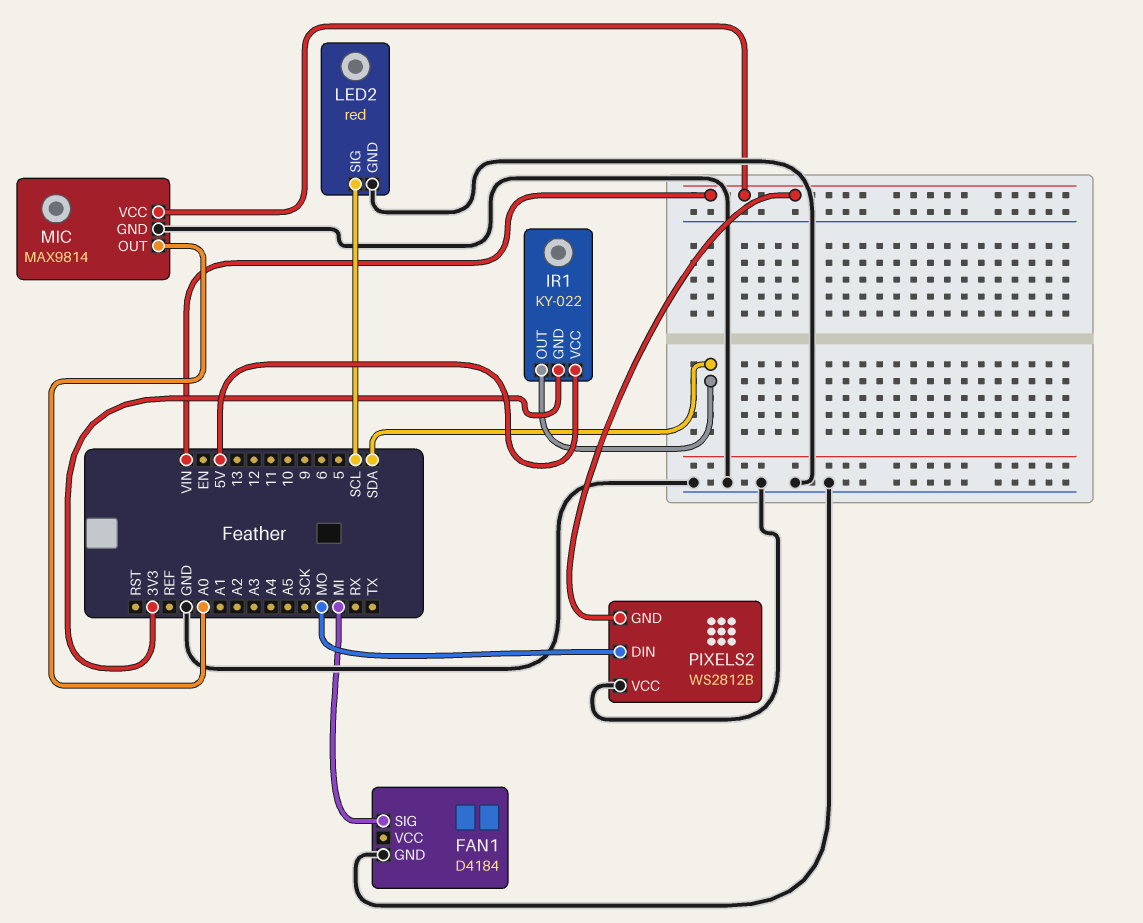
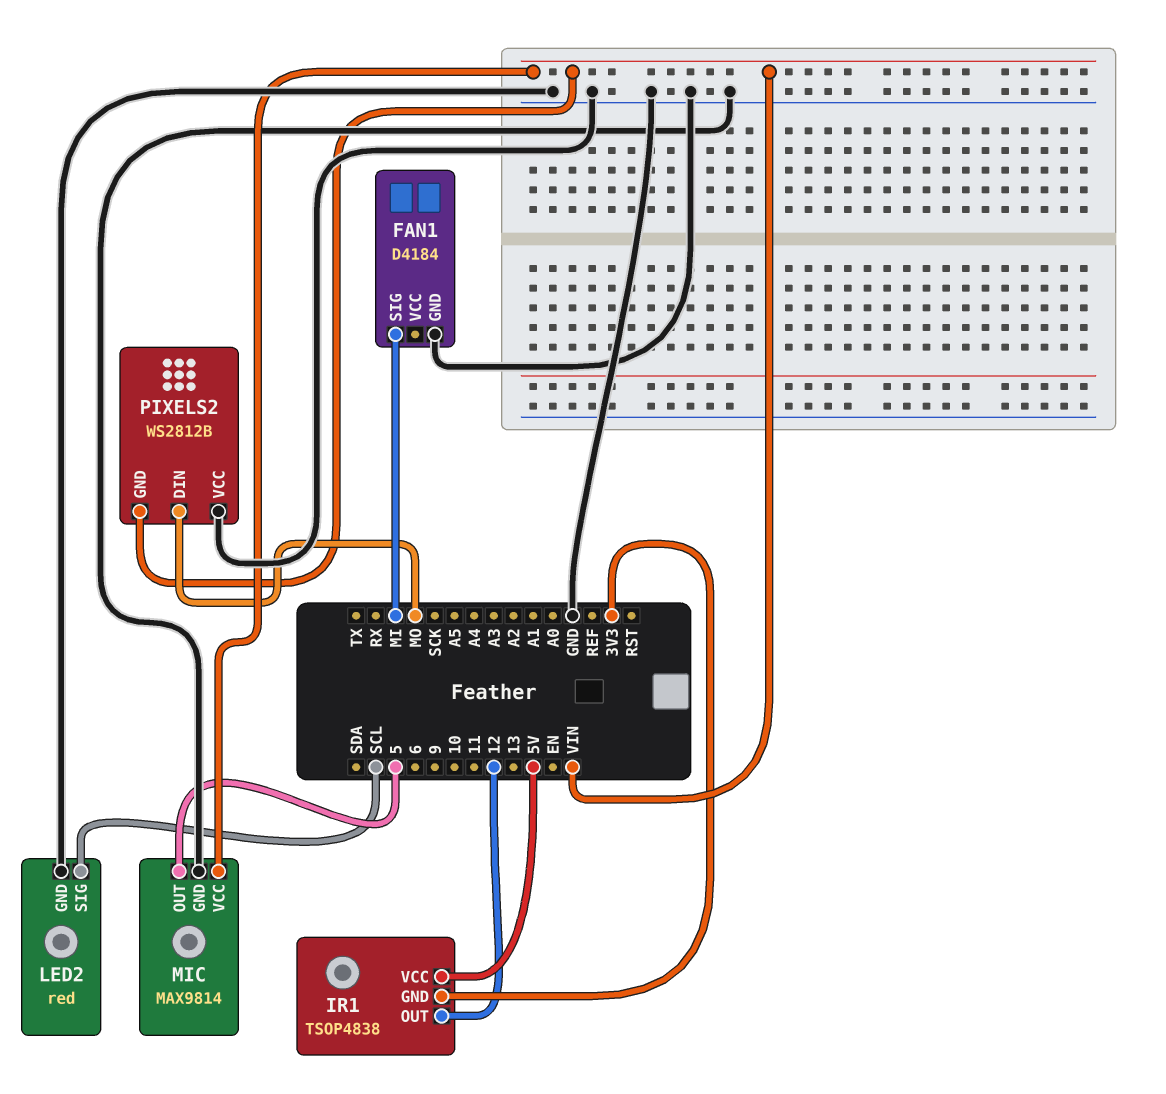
IR1: KY-022 -> TSOP4838
IR1 pin OUT: SDA -> 12
MIC pin OUT: A0 -> 5

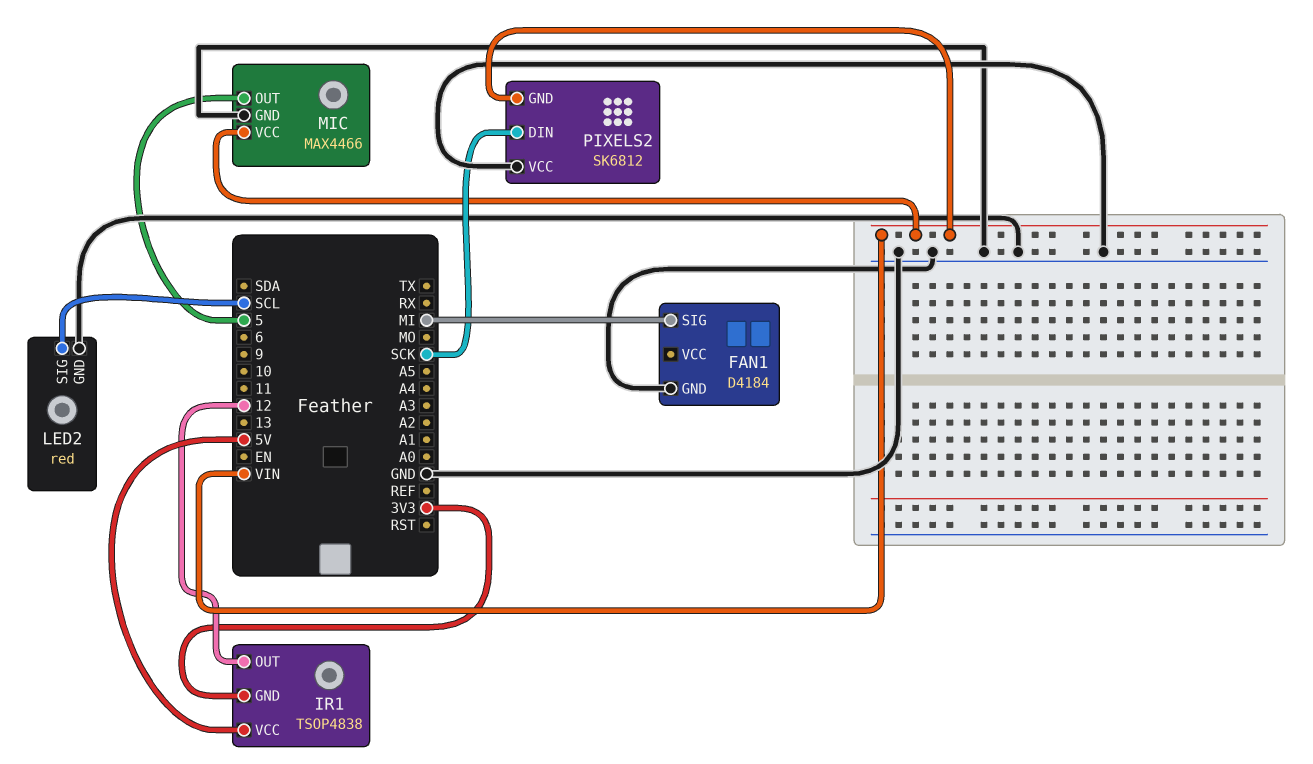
MIC: MAX9814 -> MAX4466
PIXELS2: WS2812B -> SK6812
PIXELS2 pin DIN: MO -> SCK

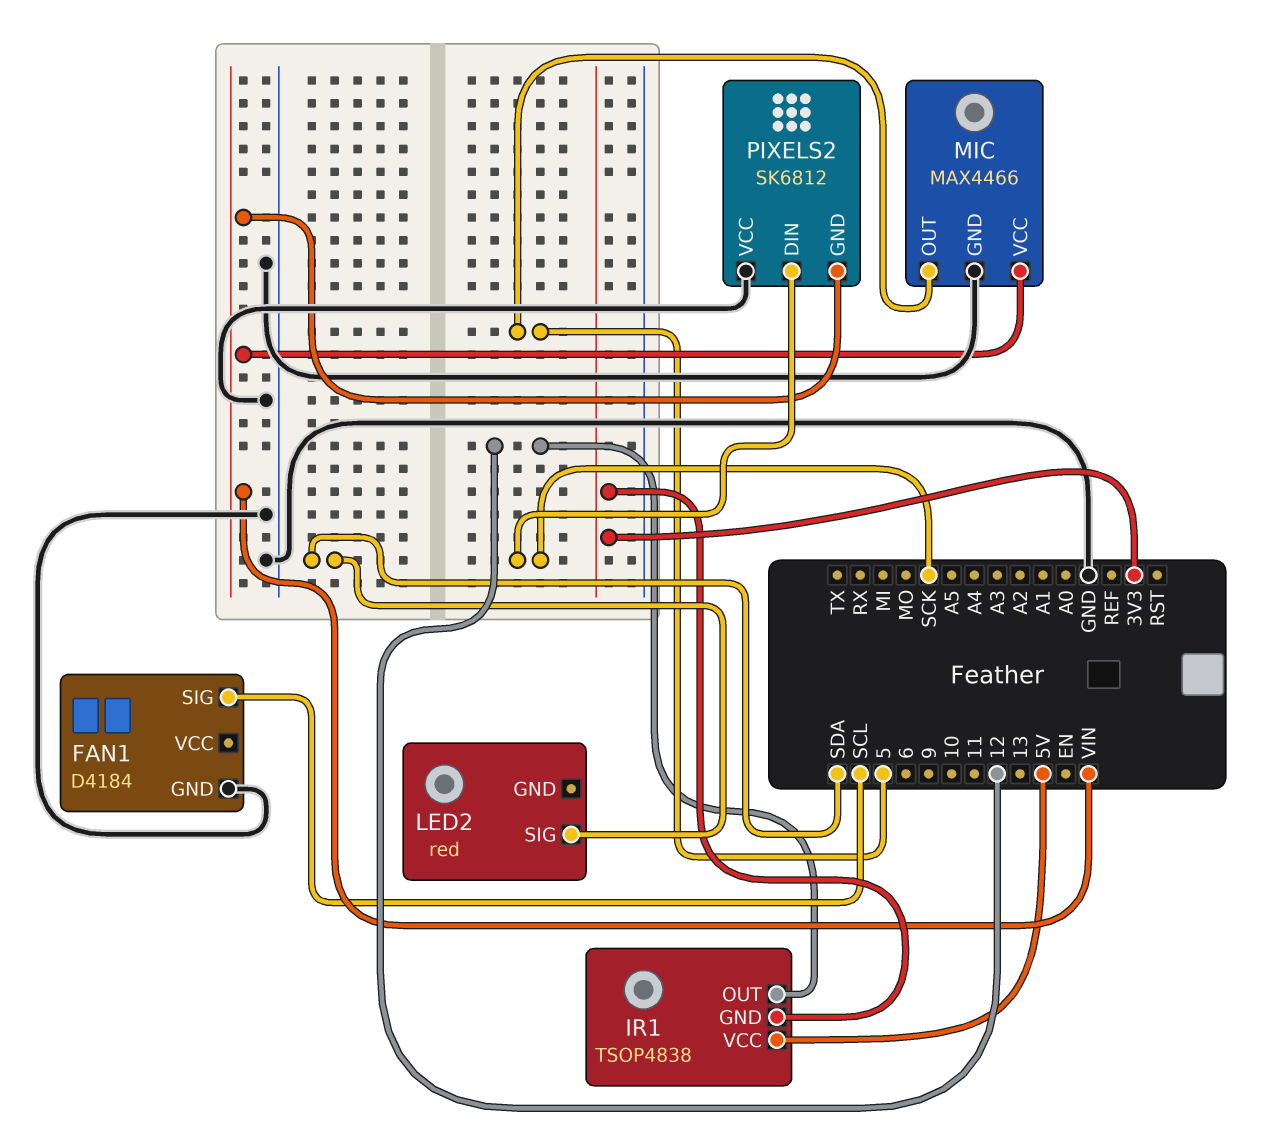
FAN1 pin SIG: MI -> SCL
LED2 pin GND: GND -> none
LED2 pin SIG: SCL -> SDA

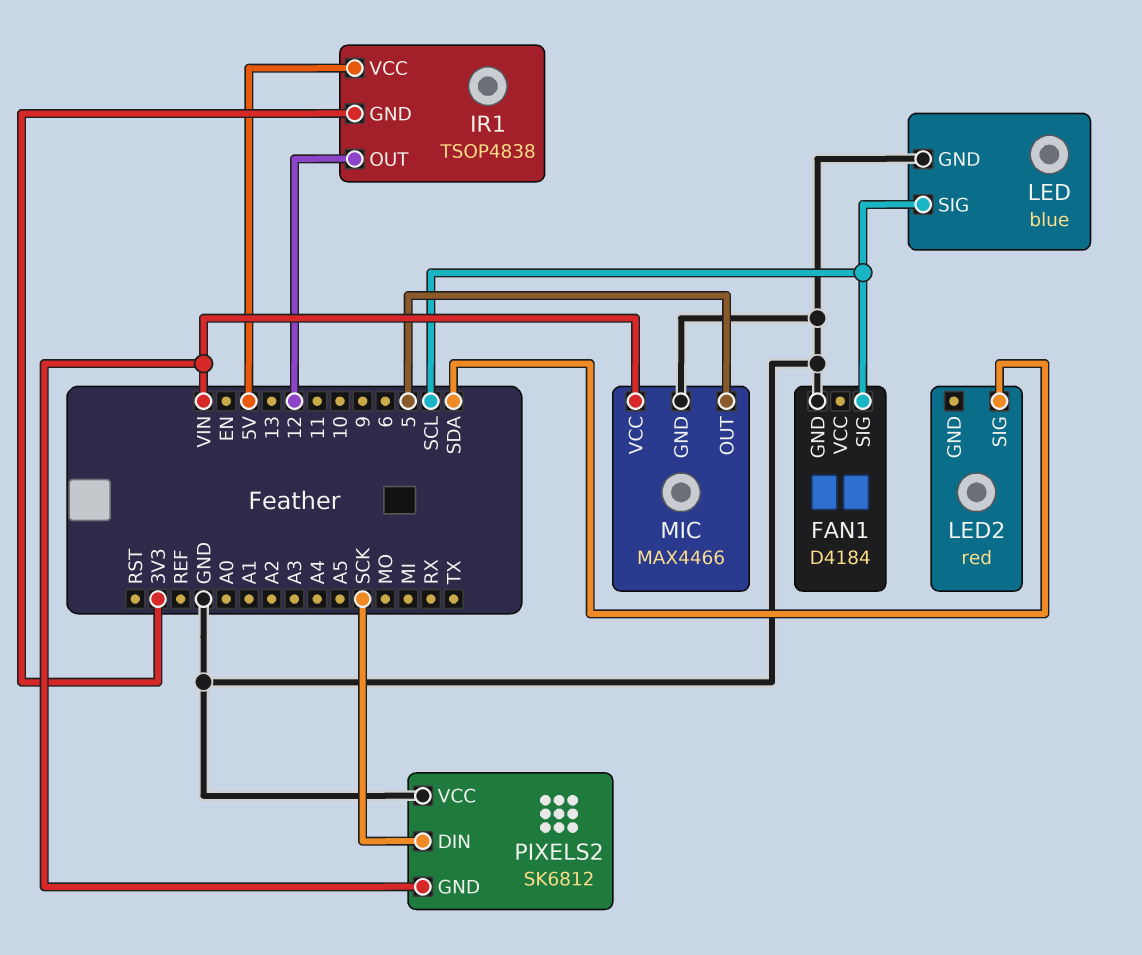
LED: none -> blue
LED pin GND: none -> GND
LED pin SIG: none -> SCL

